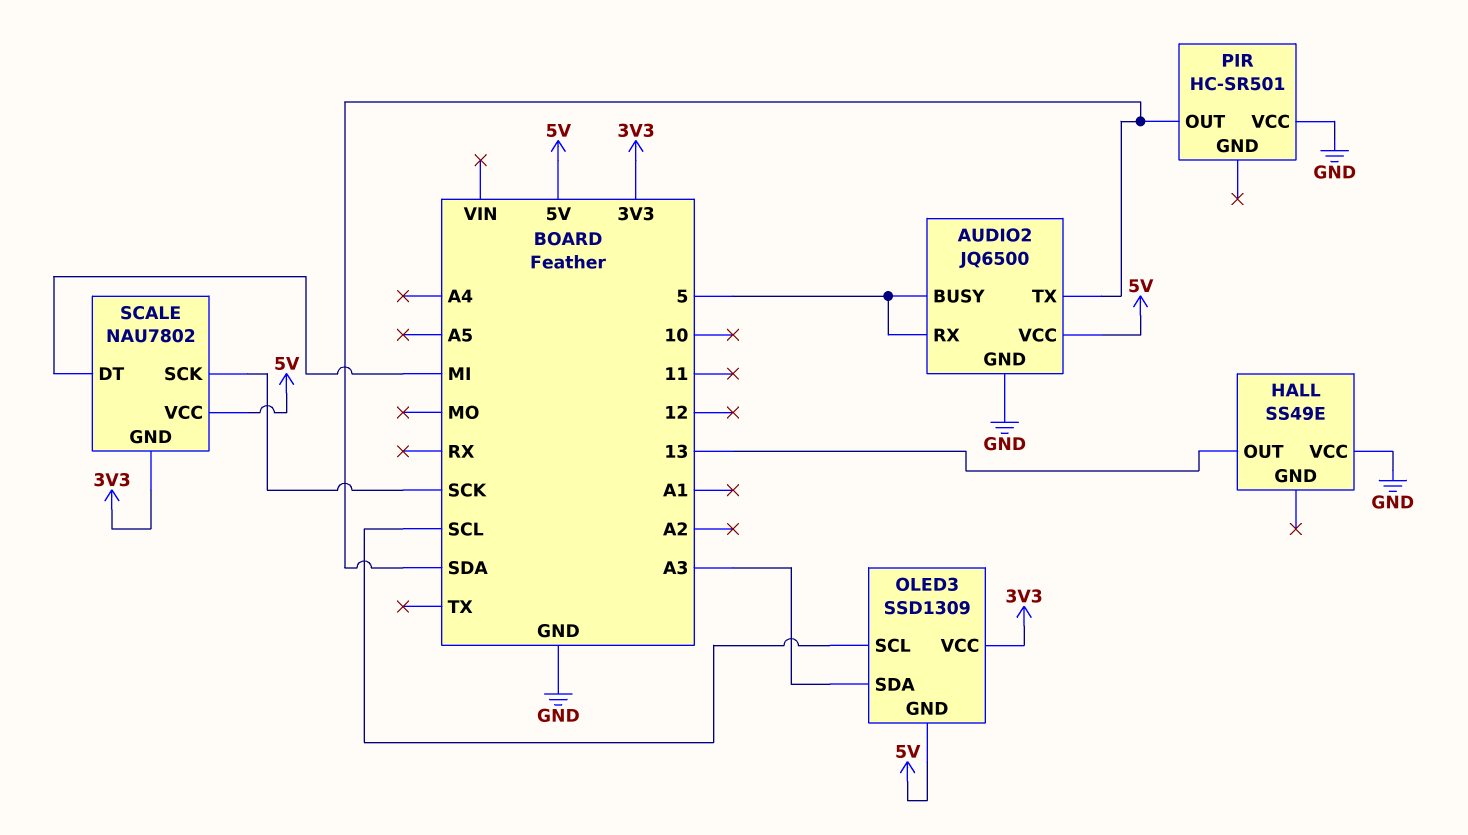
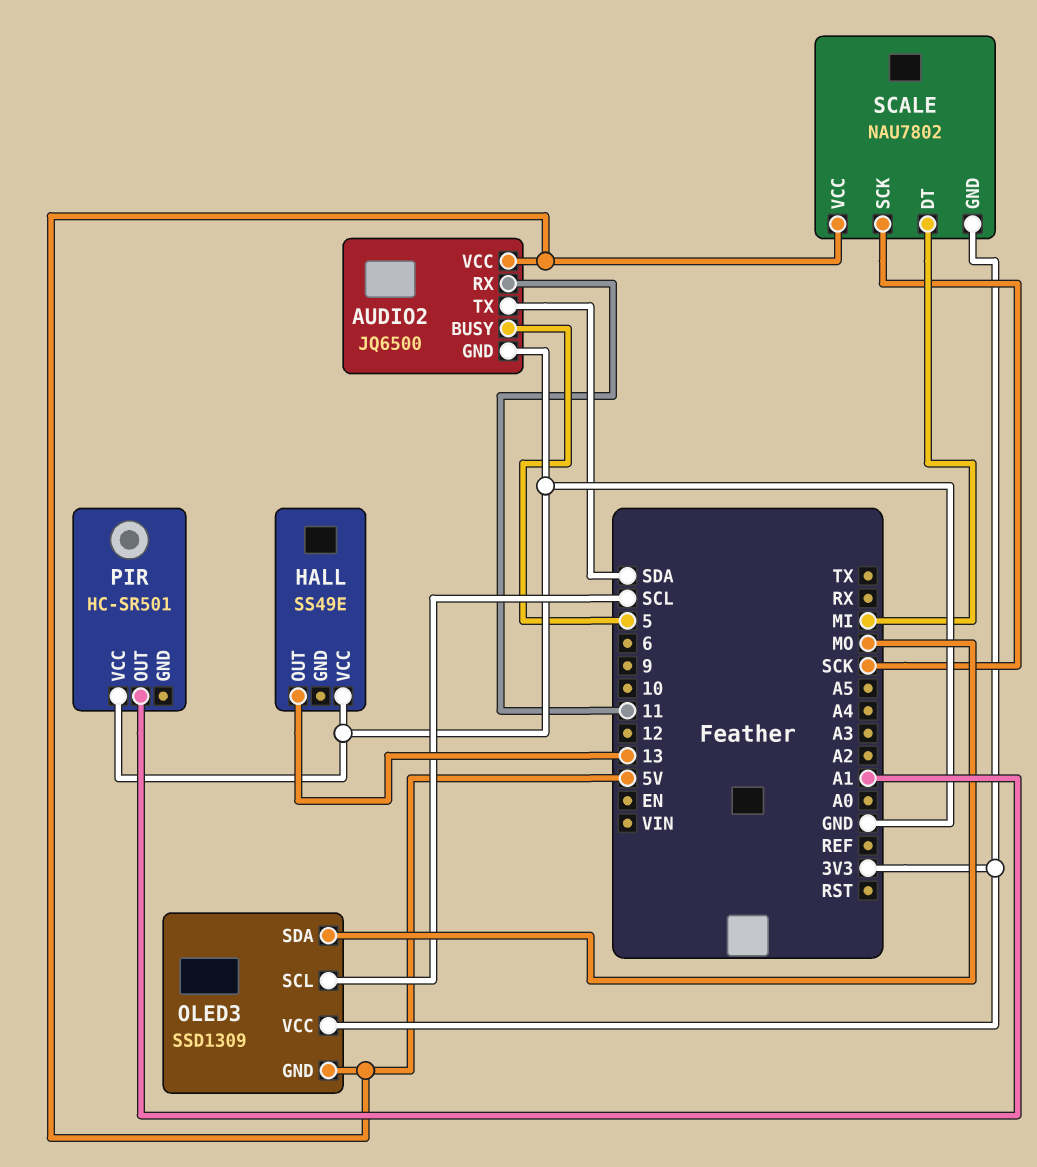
AUDIO2 pin RX: 5 -> 11
OLED3 pin SDA: A3 -> MO
PIR pin OUT: SDA -> A1

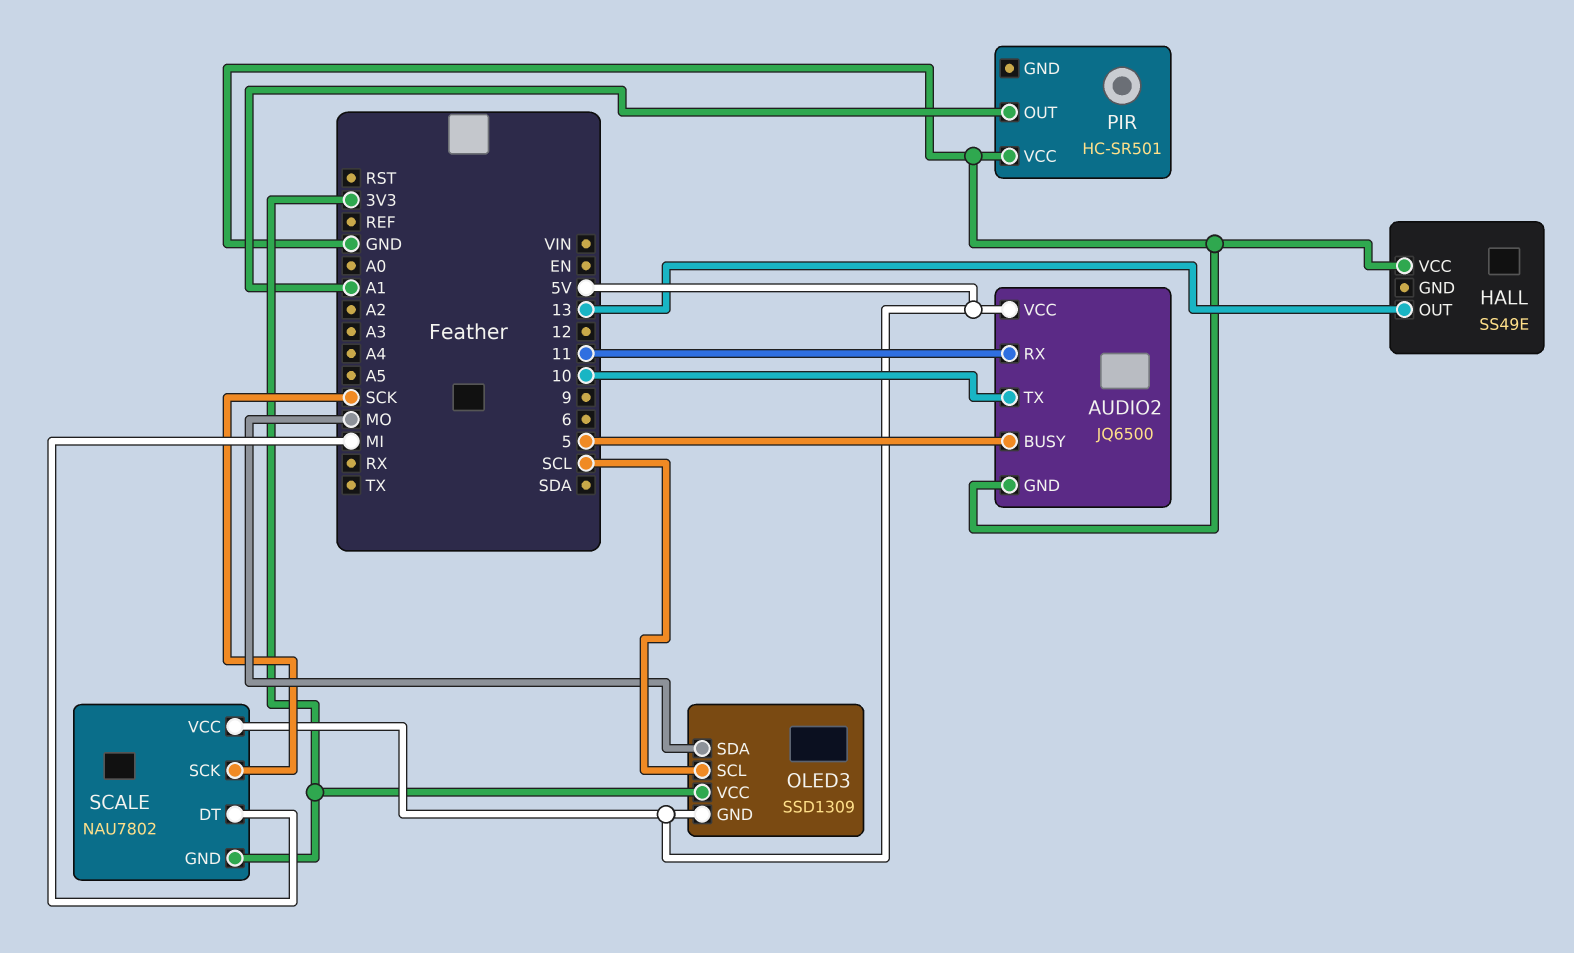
AUDIO2 pin TX: SDA -> 10

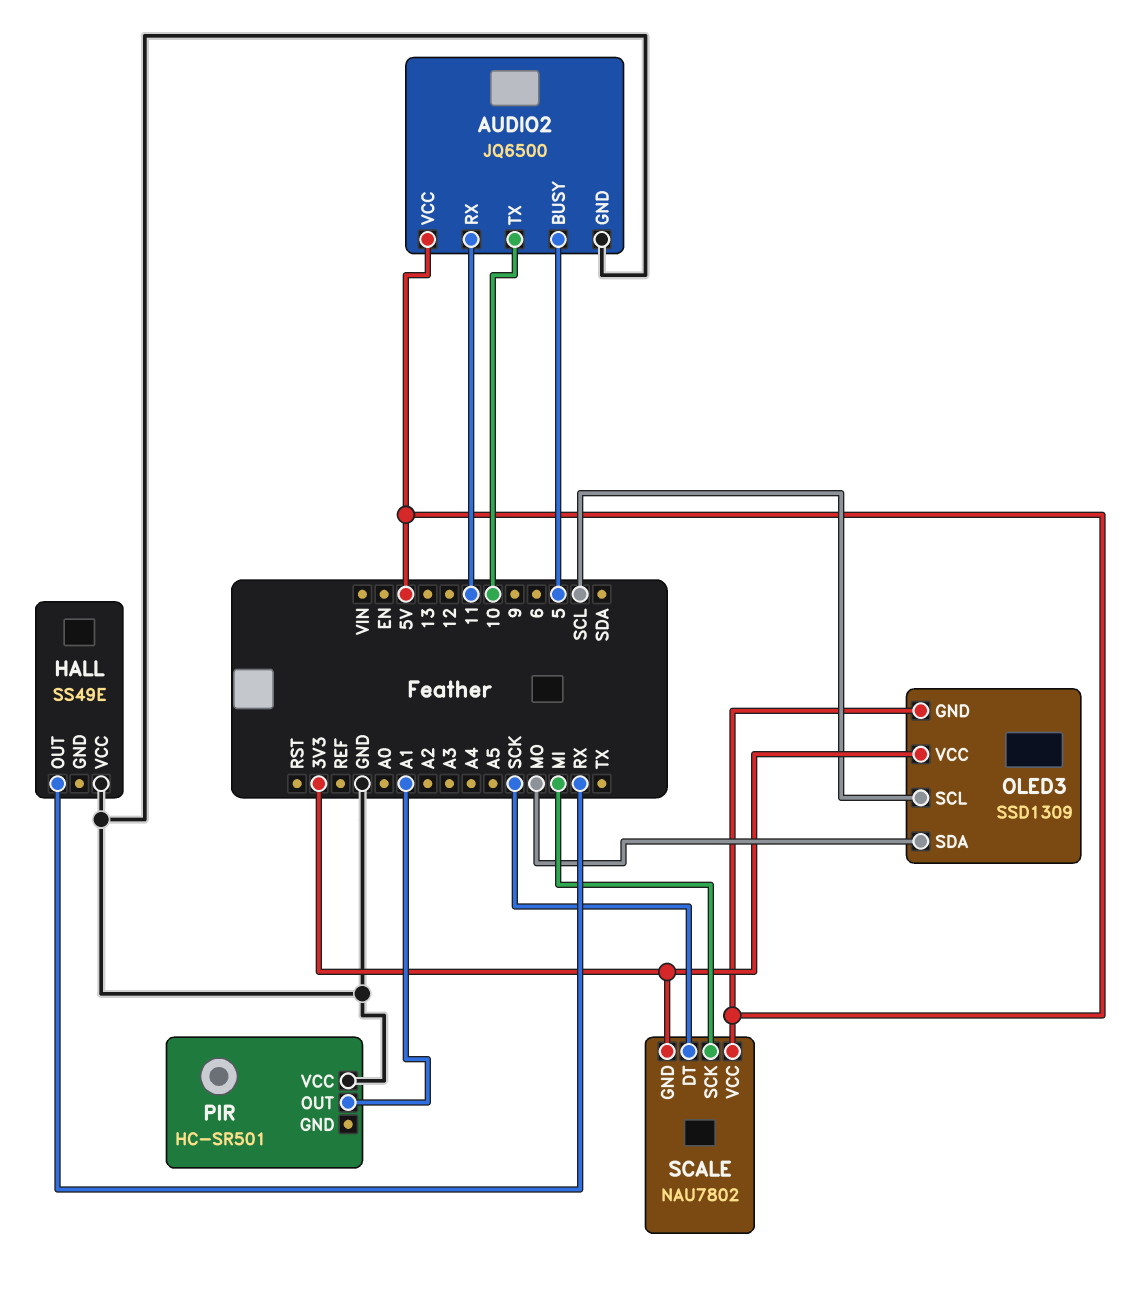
HALL pin OUT: 13 -> RX
SCALE pin DT: MI -> SCK
SCALE pin SCK: SCK -> MI

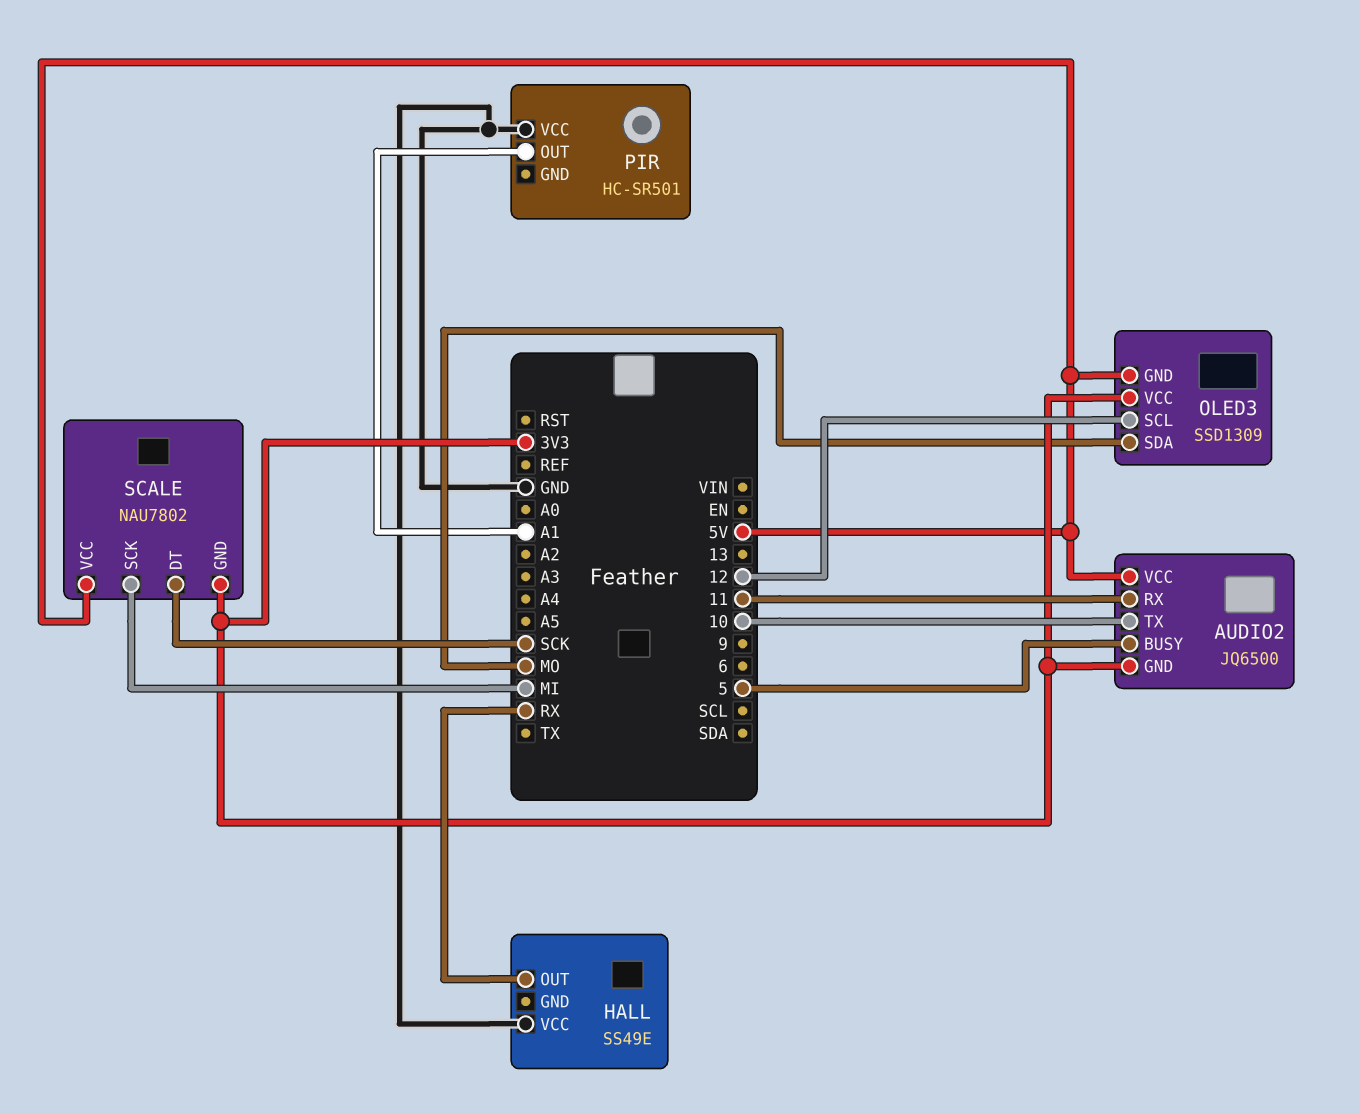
AUDIO2 pin GND: GND -> 3V3
OLED3 pin SCL: SCL -> 12

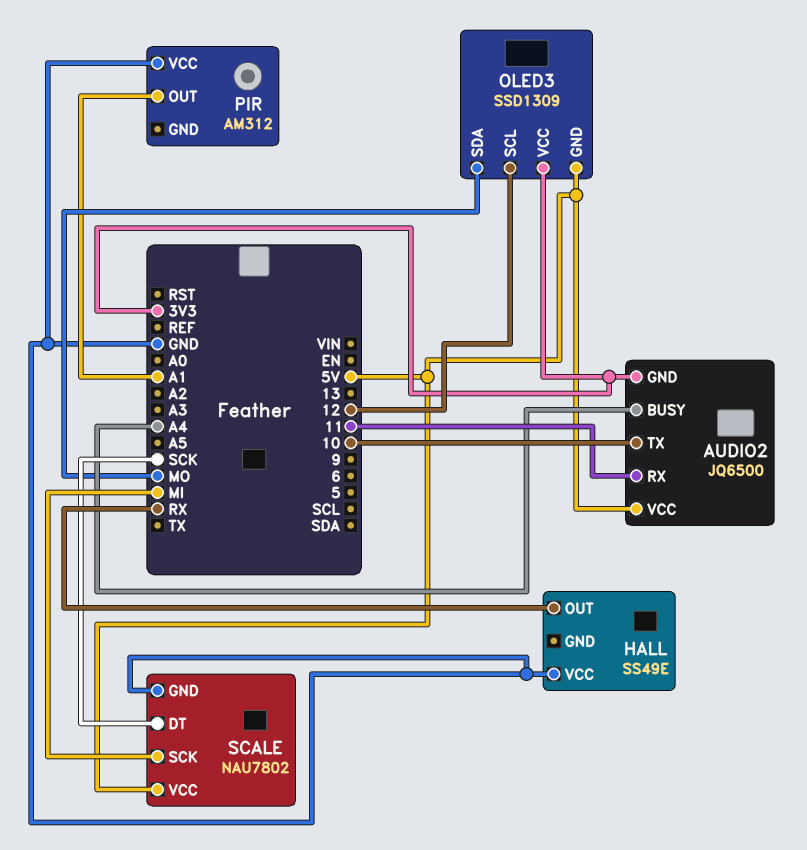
AUDIO2 pin BUSY: 5 -> A4
PIR: HC-SR501 -> AM312
SCALE pin GND: 3V3 -> GND

